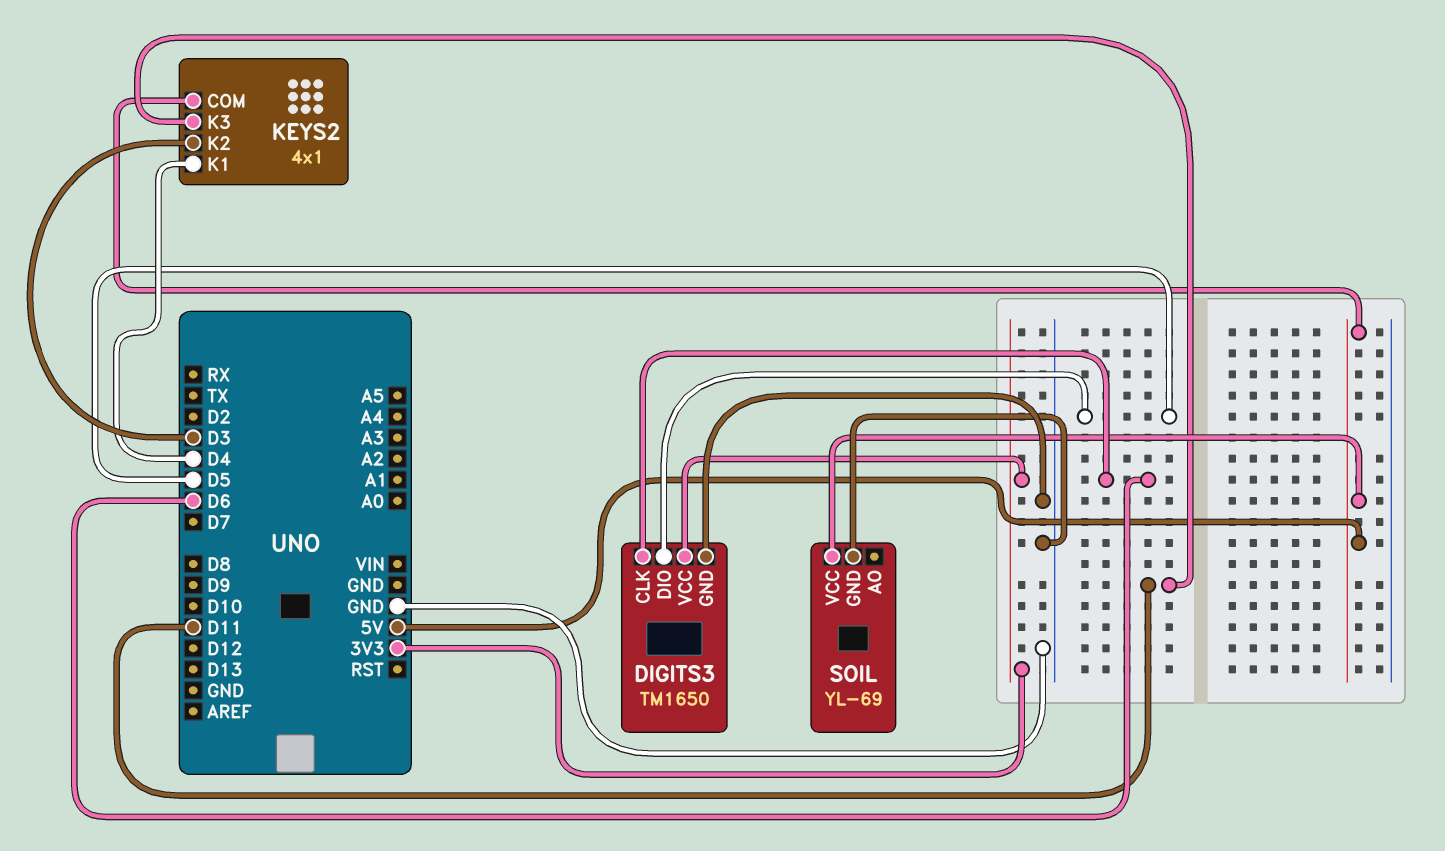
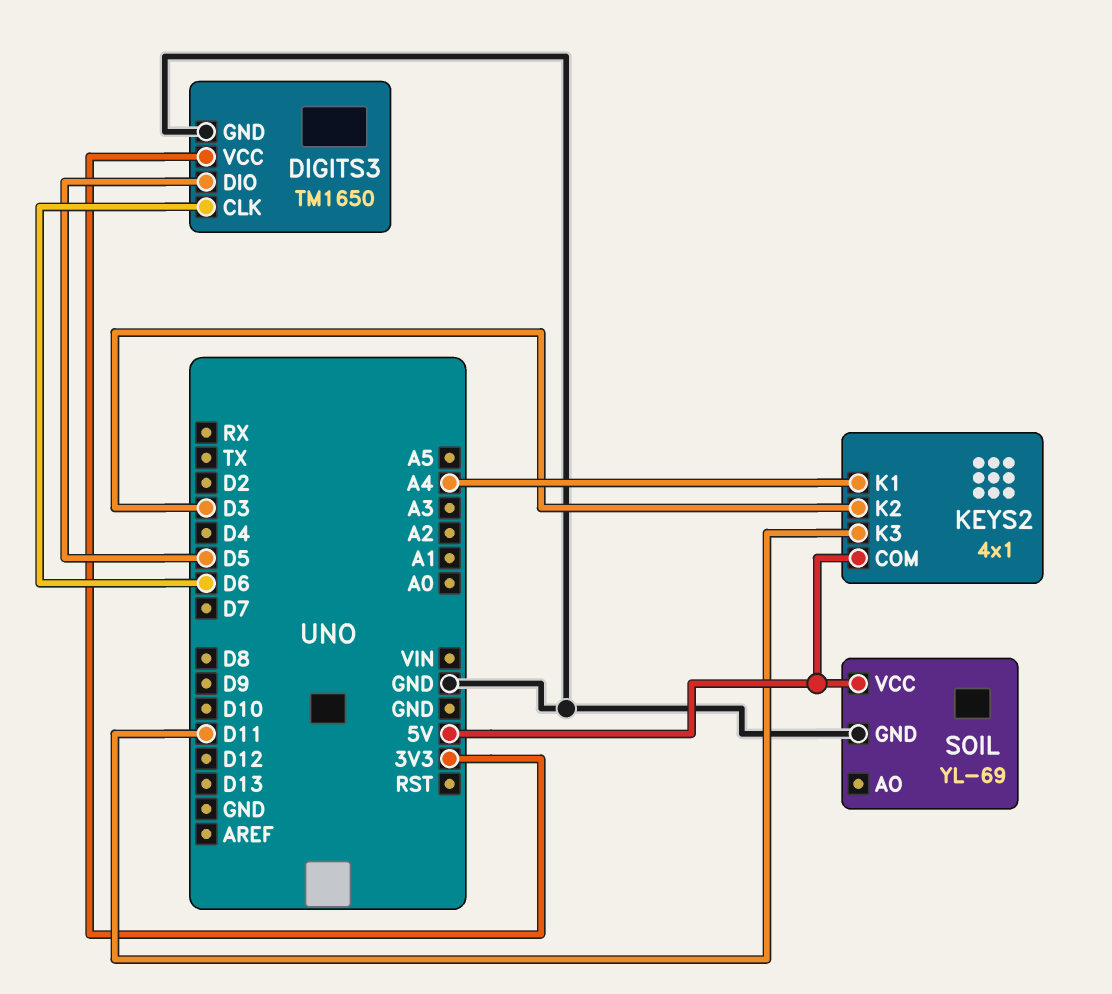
KEYS2 pin K1: D4 -> A4

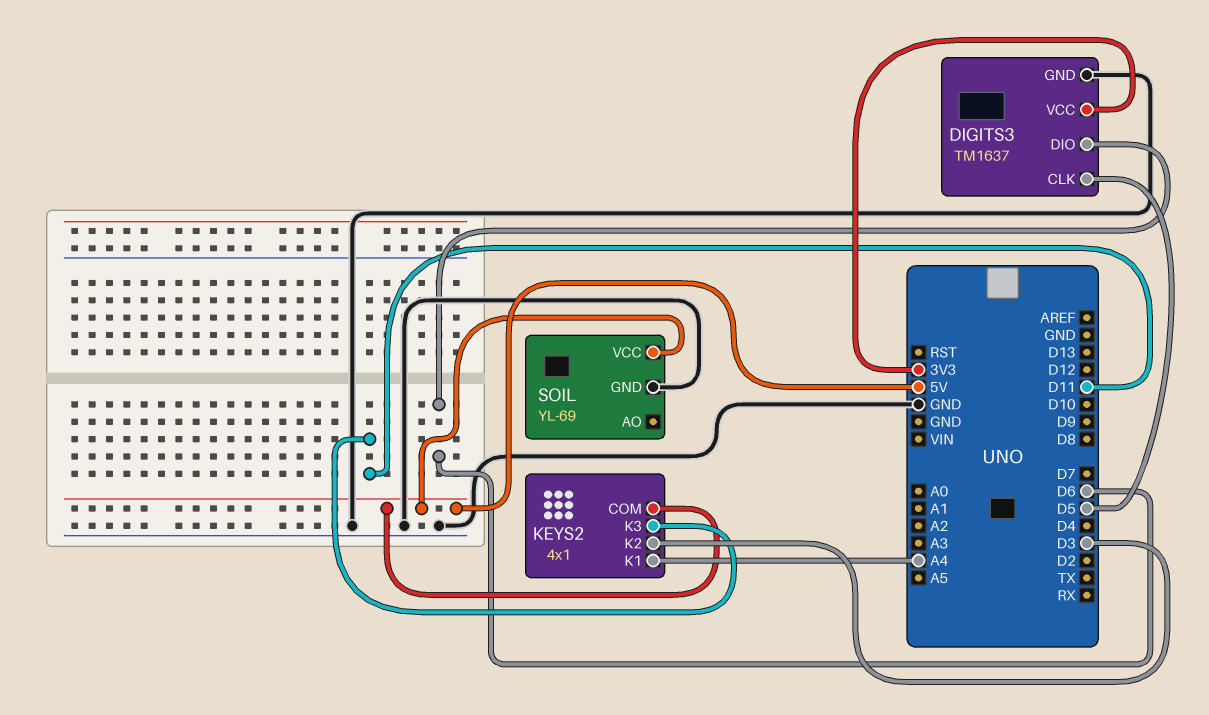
DIGITS3: TM1650 -> TM1637
DIGITS3 pin CLK: D6 -> D5
DIGITS3 pin DIO: D5 -> D6

